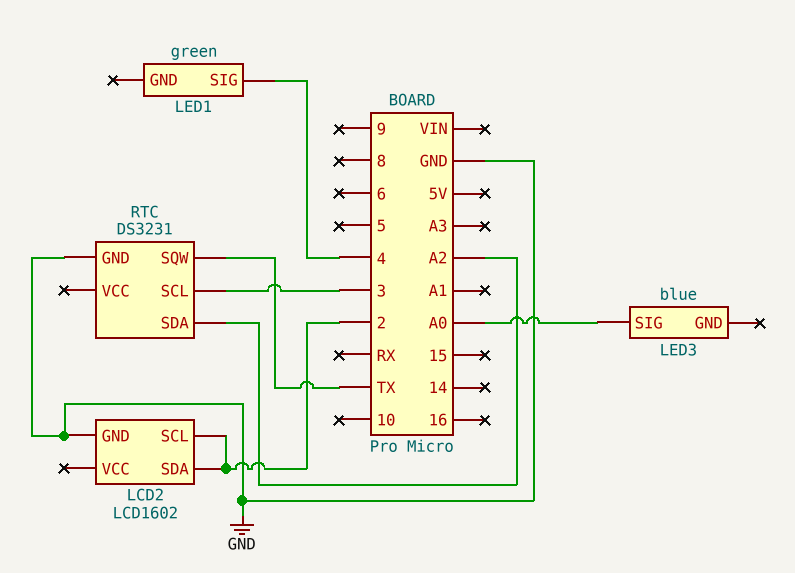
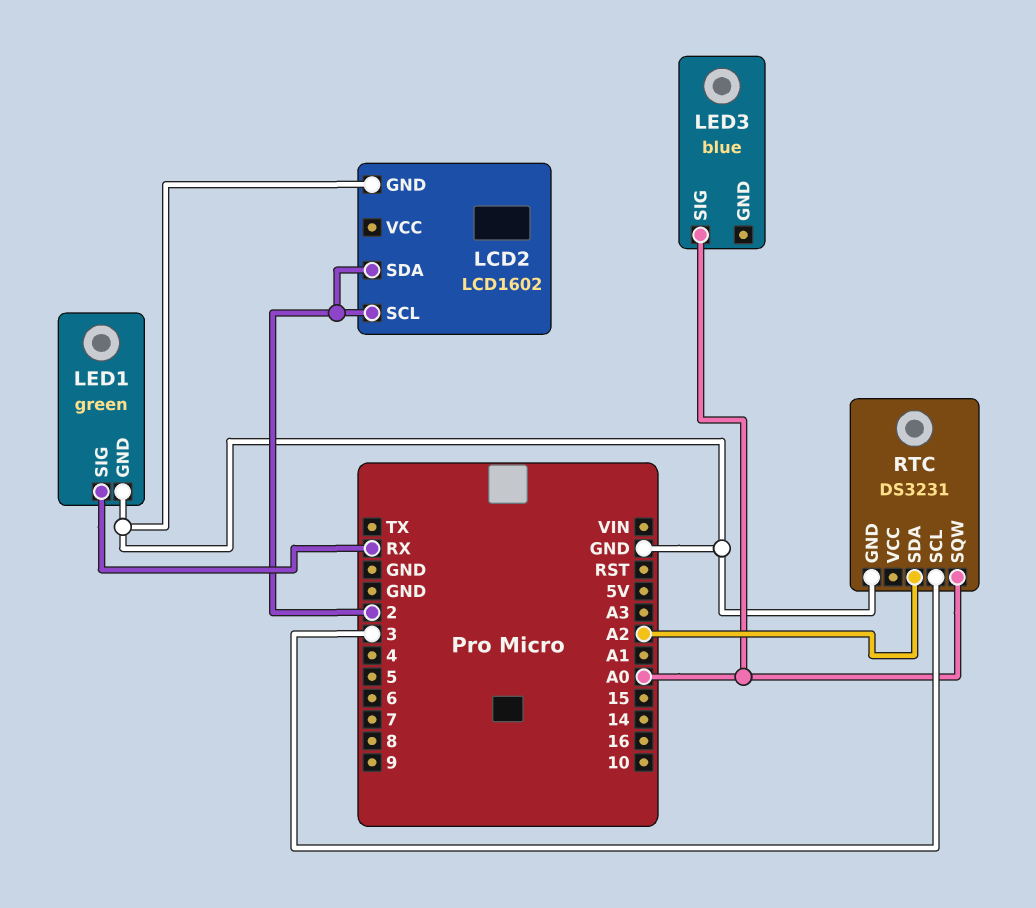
LED1 pin GND: none -> GND
LED1 pin SIG: 4 -> RX
RTC pin SQW: TX -> A0

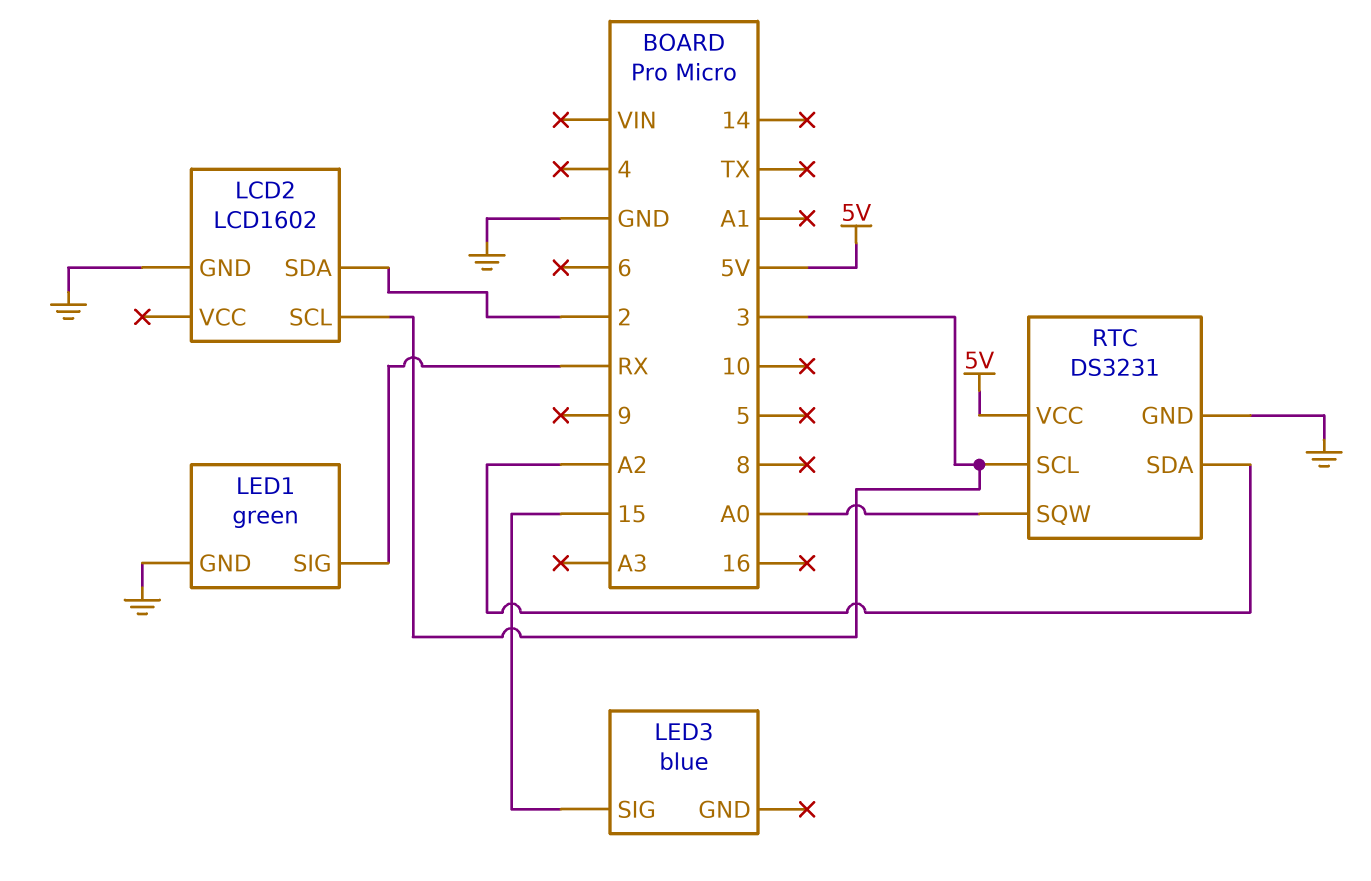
LCD2 pin SCL: 2 -> 3
LED3 pin SIG: A0 -> 15
RTC pin VCC: none -> 5V

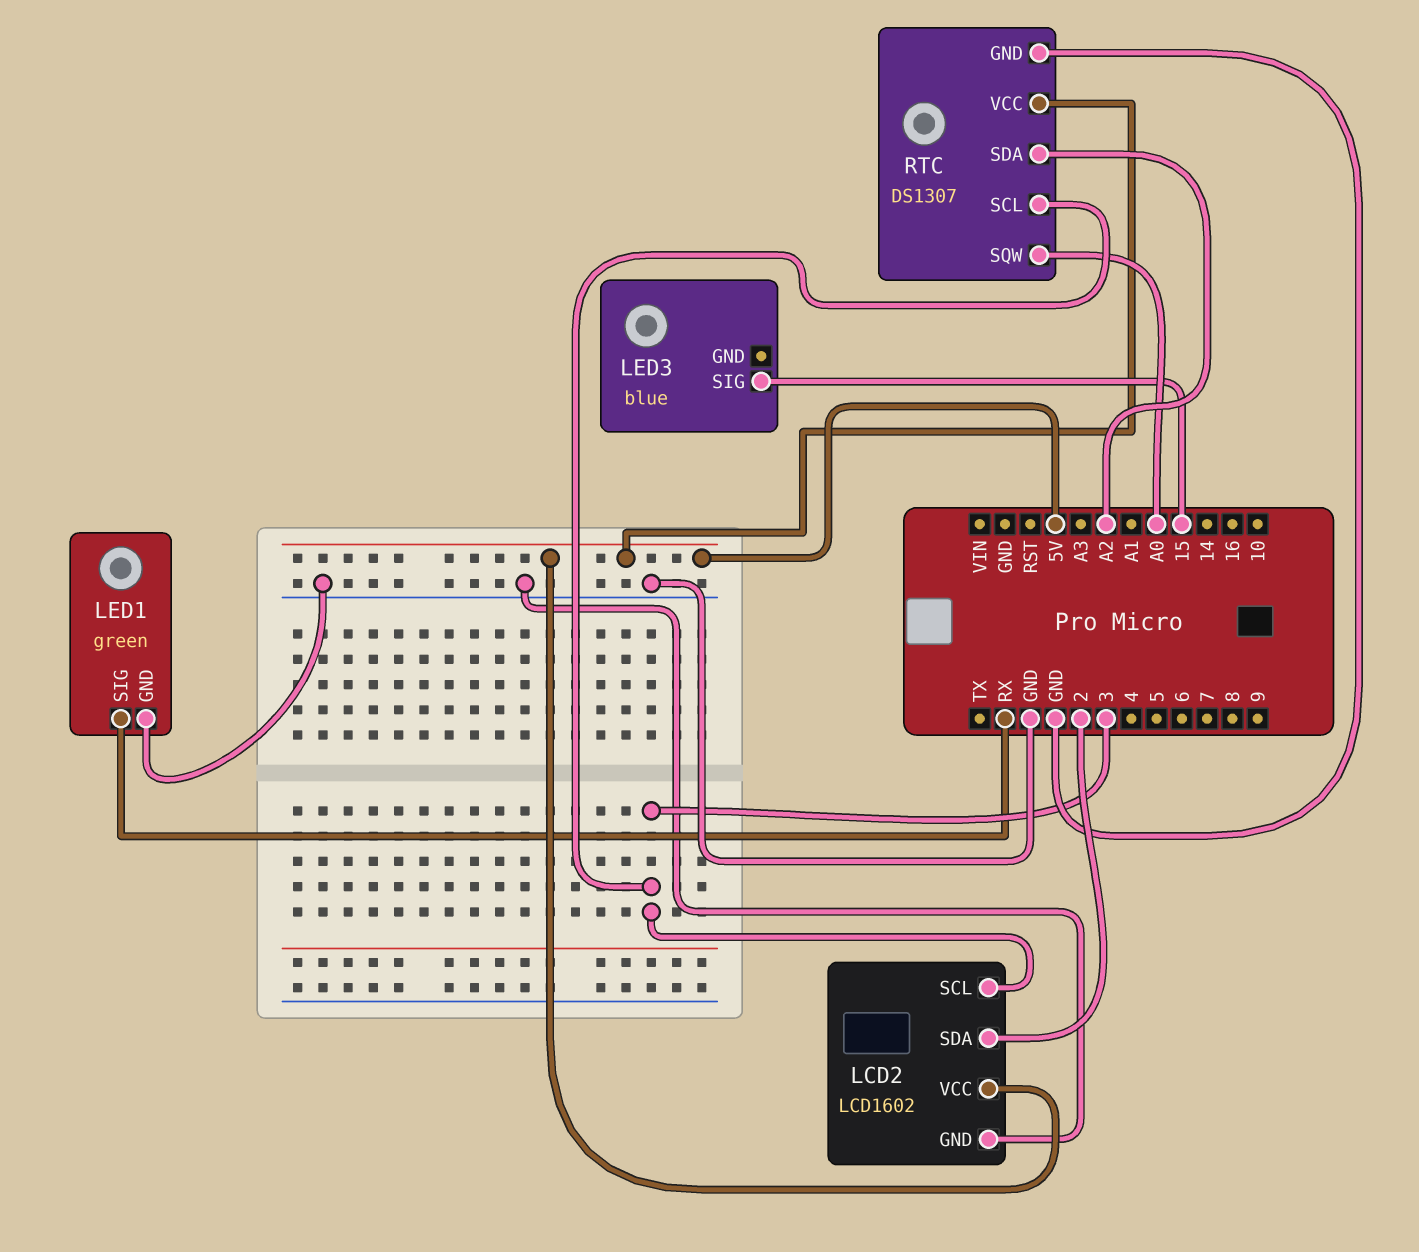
LCD2 pin VCC: none -> 5V
RTC: DS3231 -> DS1307

